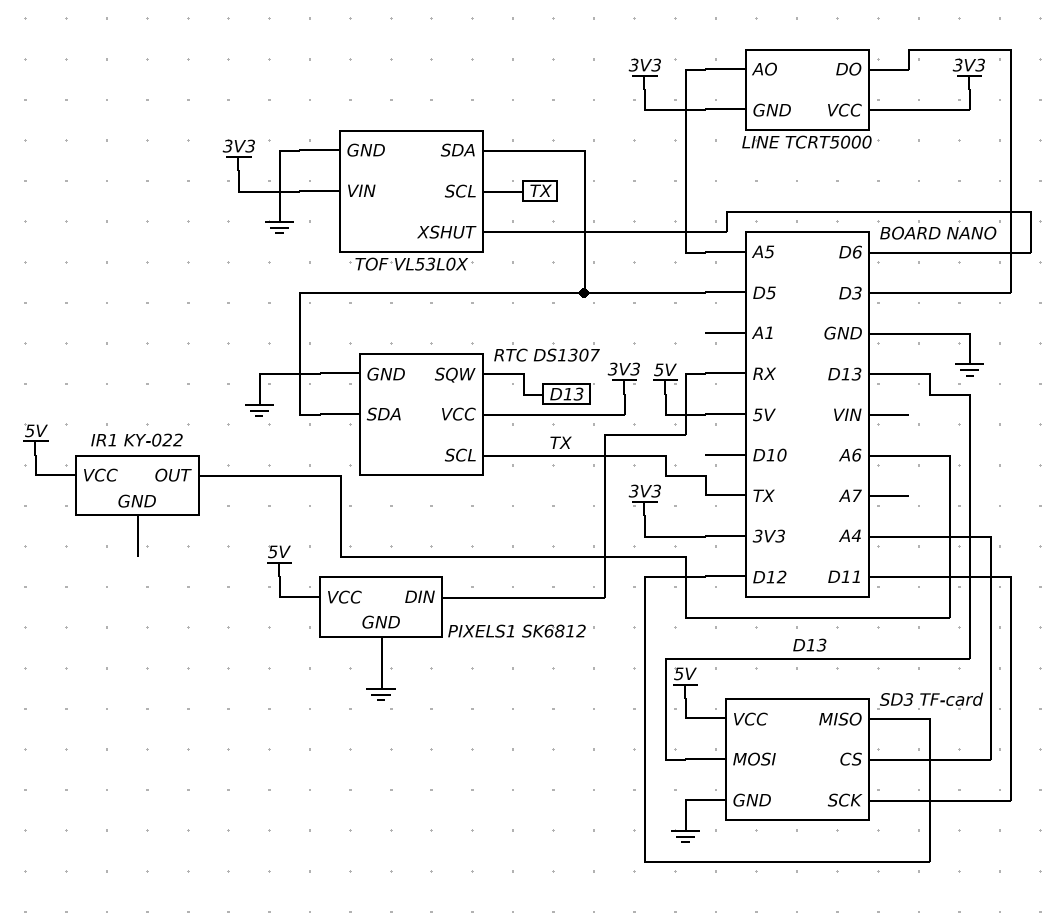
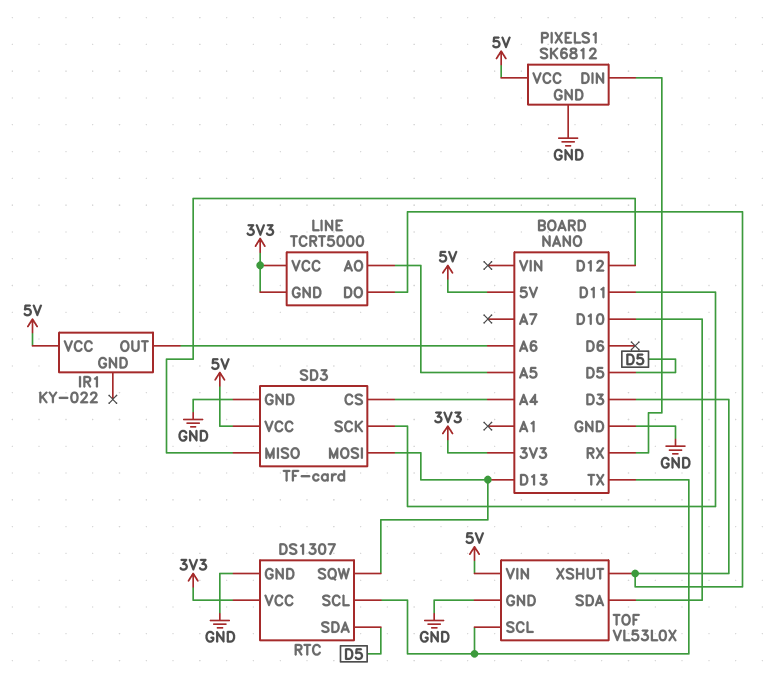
TOF pin SDA: D5 -> D10
TOF pin VIN: 3V3 -> 5V
TOF pin XSHUT: D6 -> D3

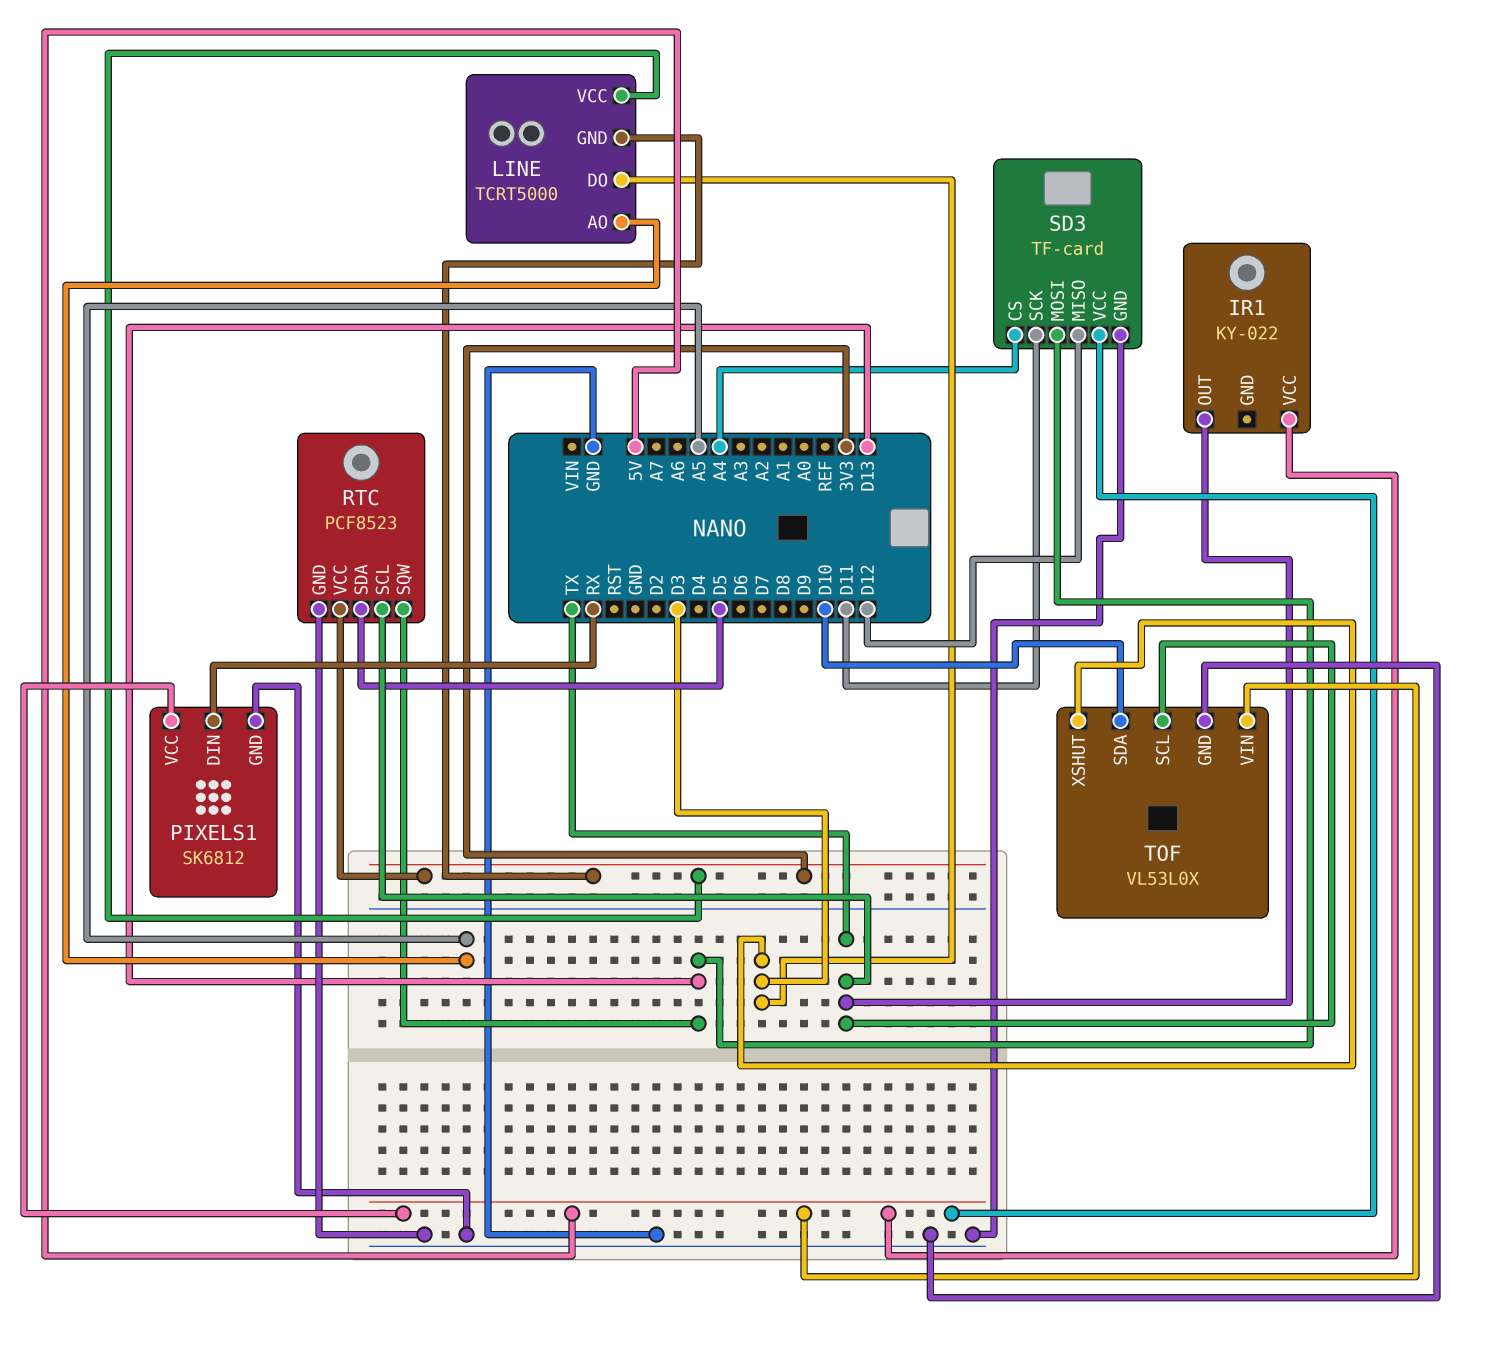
IR1 pin OUT: A6 -> TX
RTC: DS1307 -> PCF8523

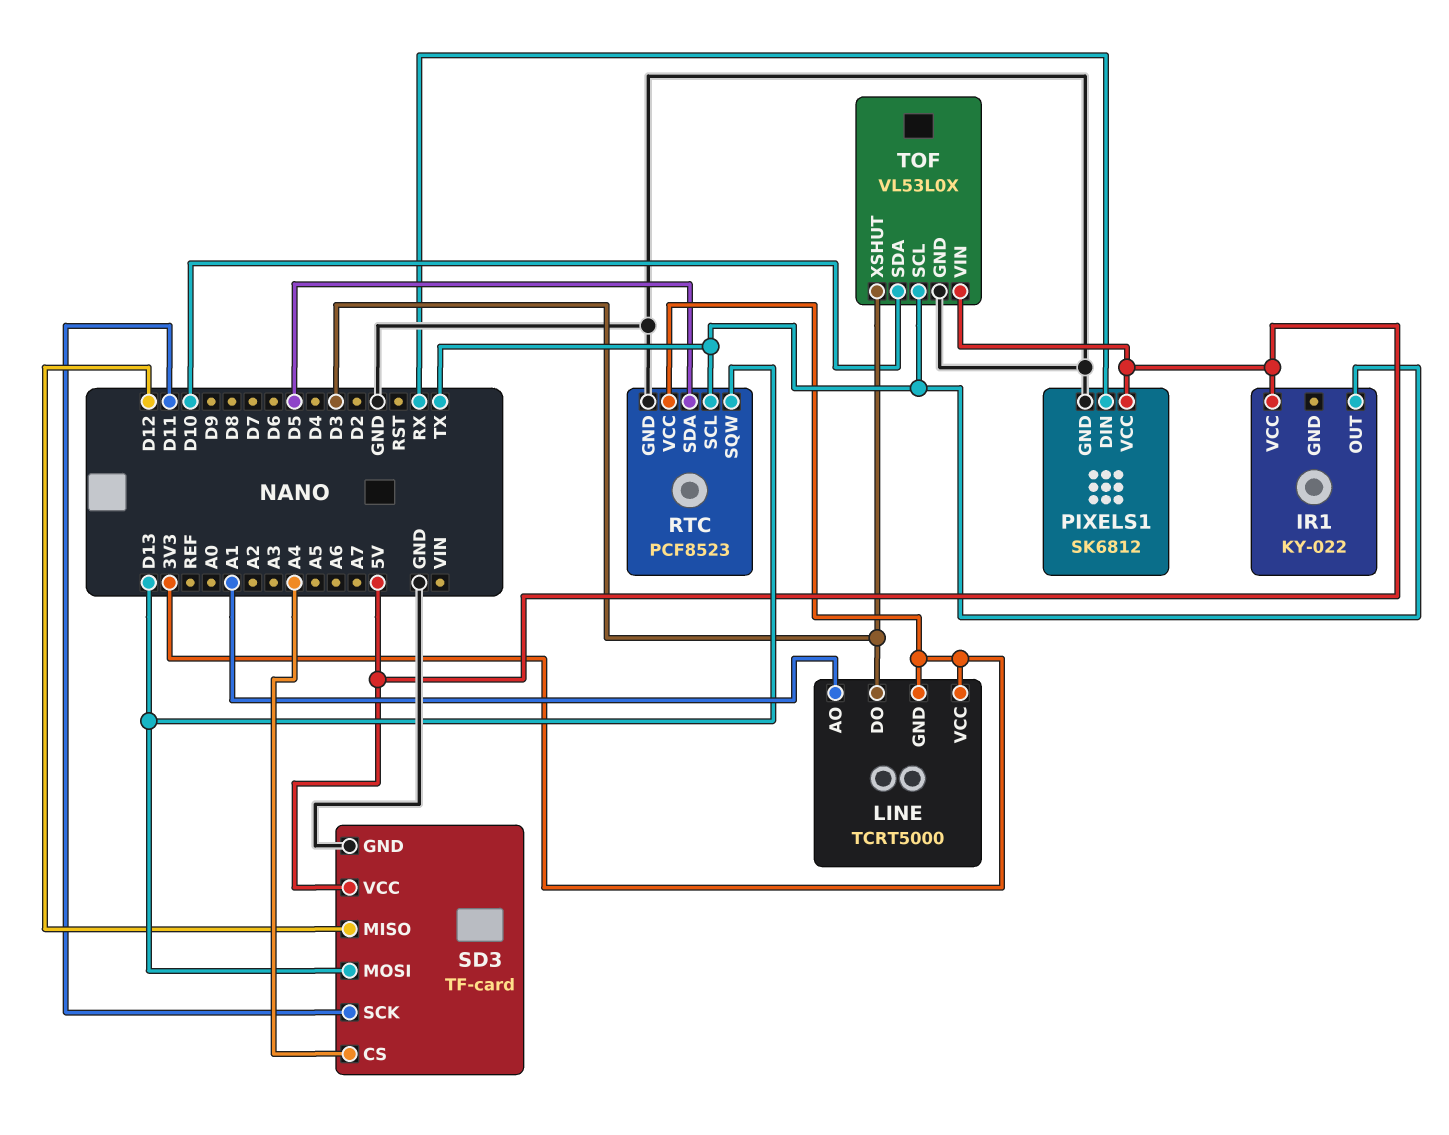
LINE pin AO: A5 -> A1

